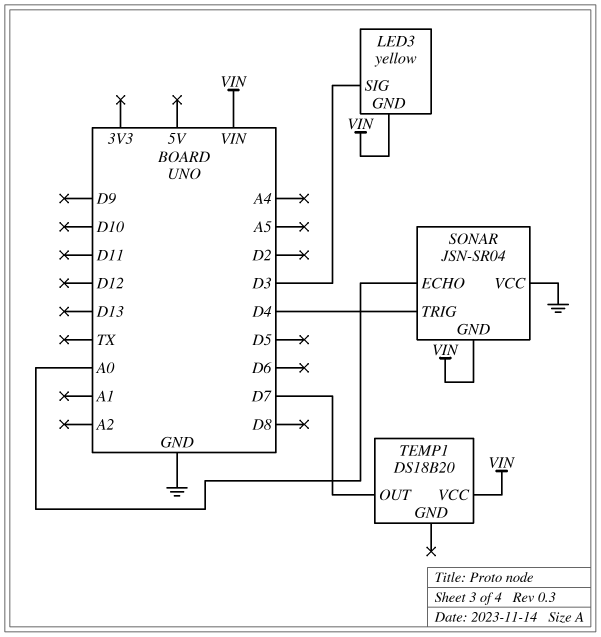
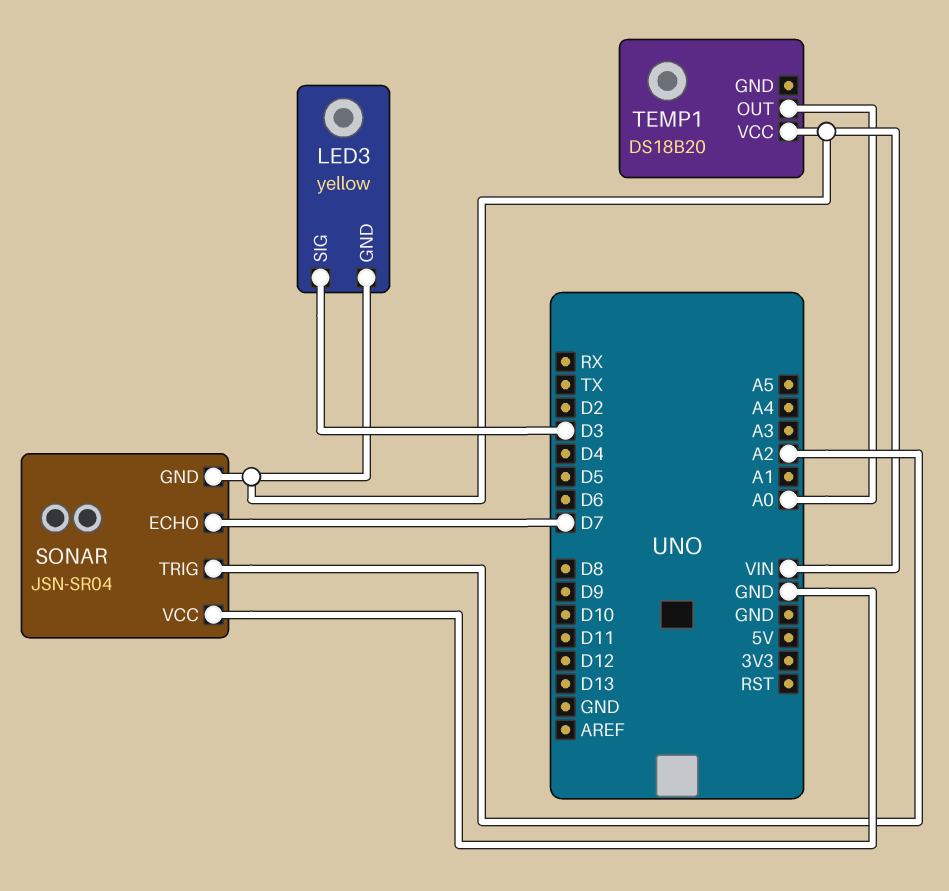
SONAR pin ECHO: A0 -> D7
SONAR pin TRIG: D4 -> A2
TEMP1 pin OUT: D7 -> A0

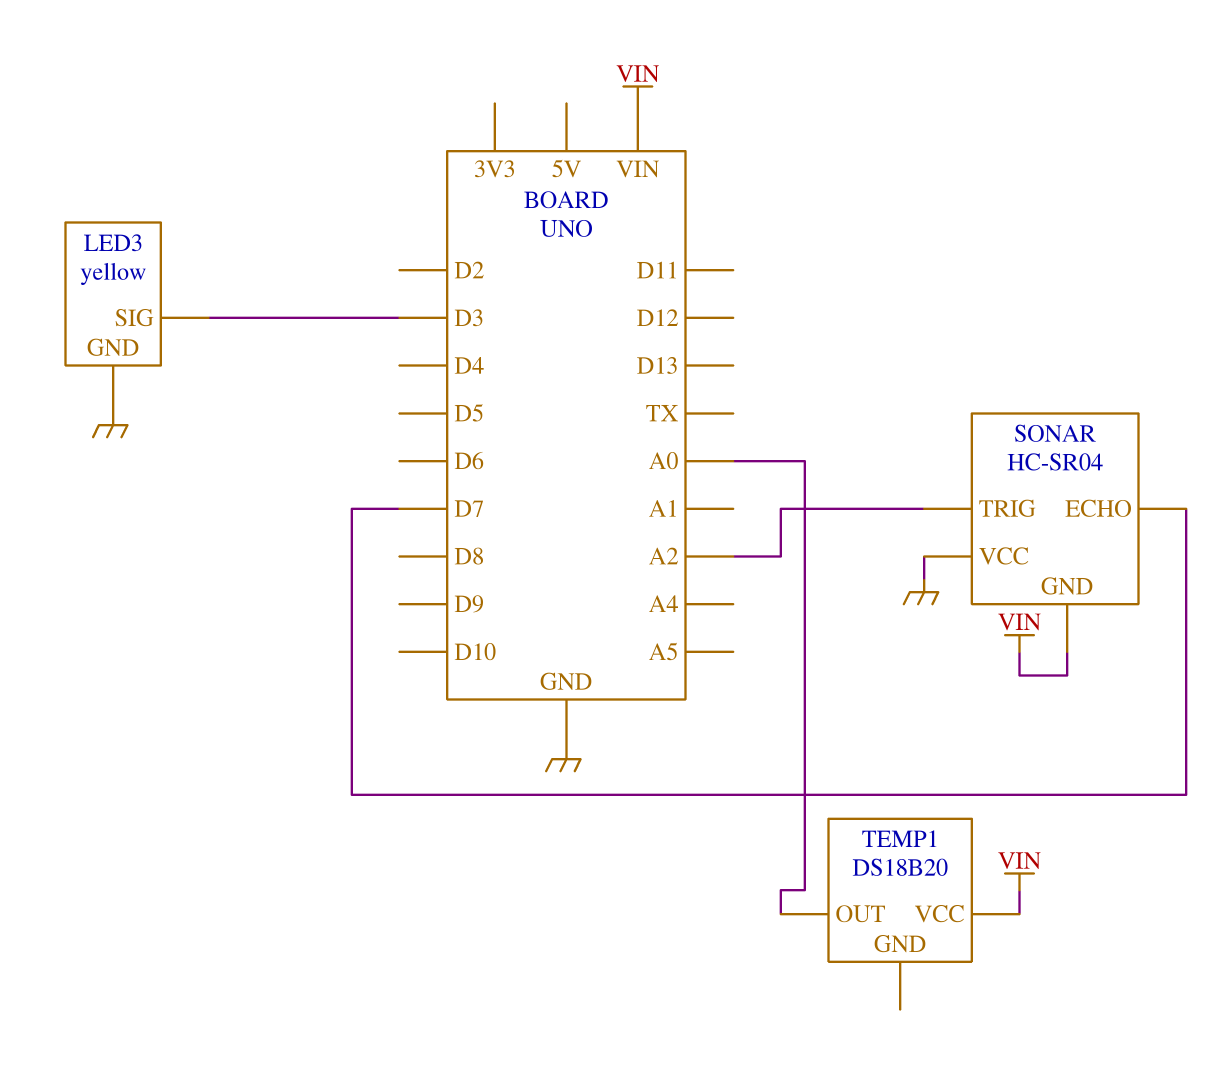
LED3 pin GND: VIN -> GND
SONAR: JSN-SR04 -> HC-SR04

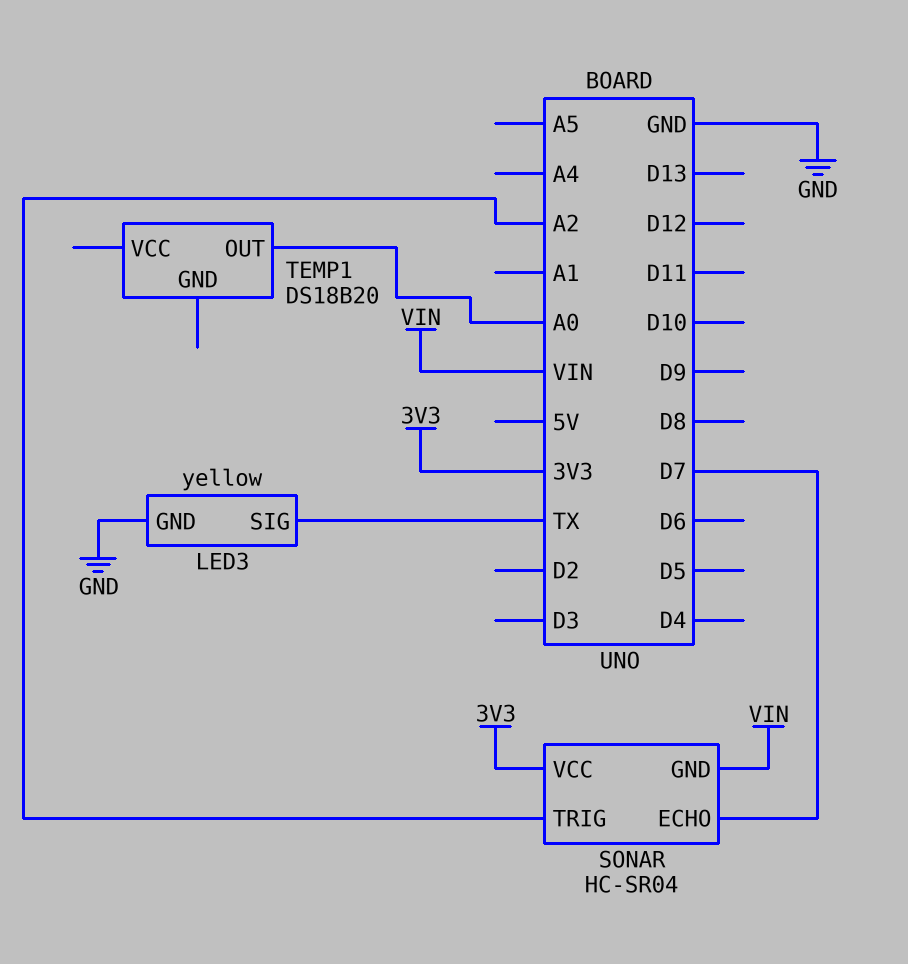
LED3 pin SIG: D3 -> TX
SONAR pin VCC: GND -> 3V3
TEMP1 pin VCC: VIN -> none

